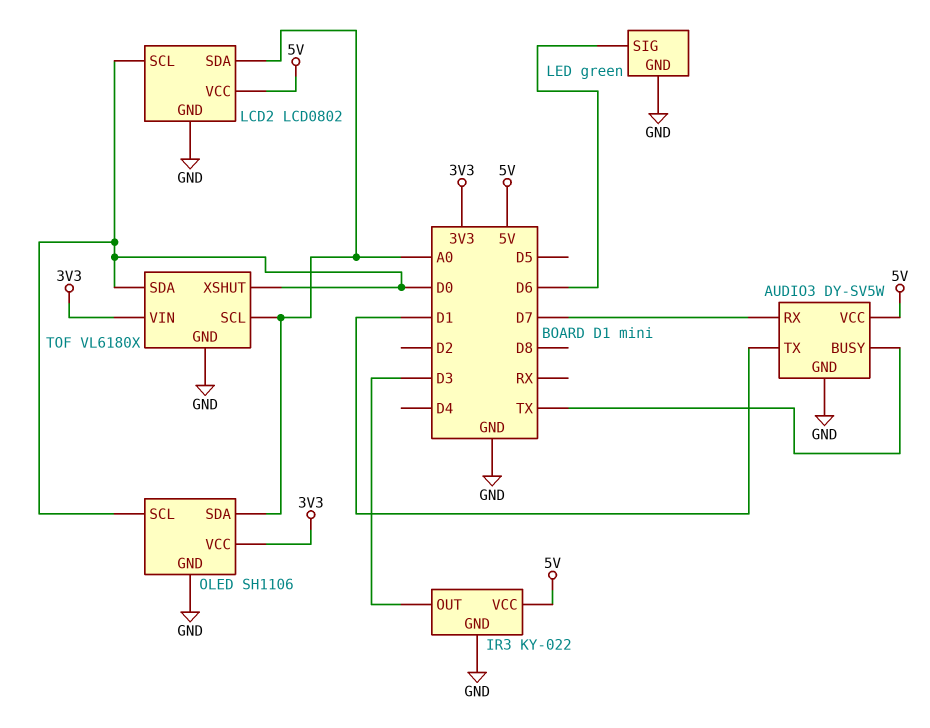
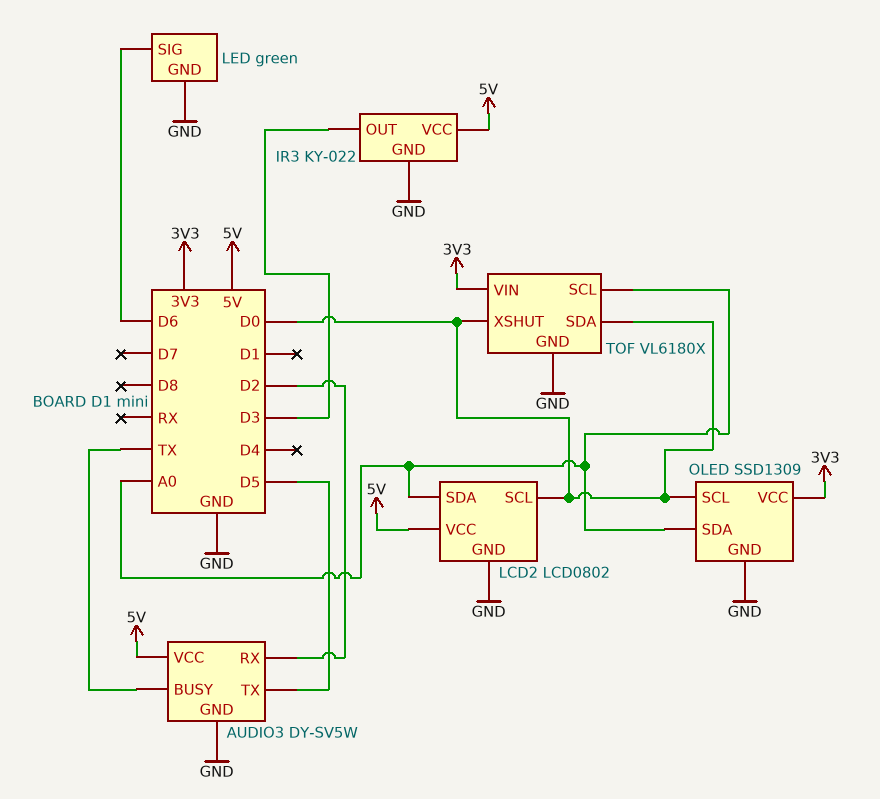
AUDIO3 pin RX: D7 -> D2
AUDIO3 pin TX: D1 -> D5
OLED: SH1106 -> SSD1309

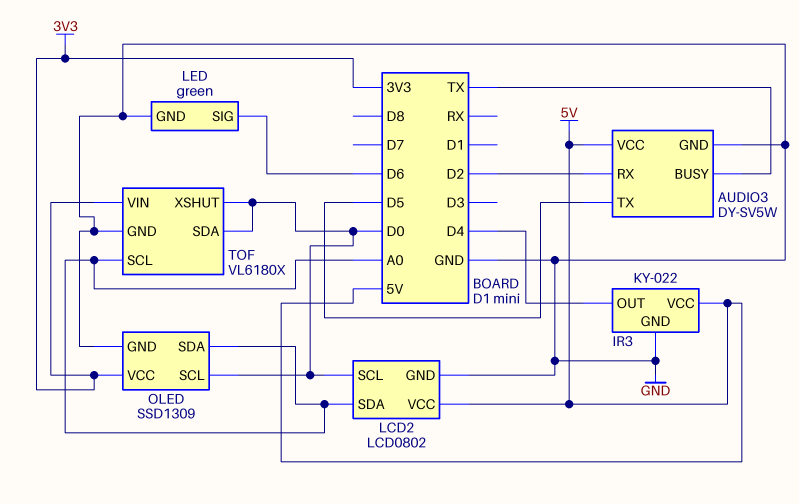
IR3 pin OUT: D3 -> D4

